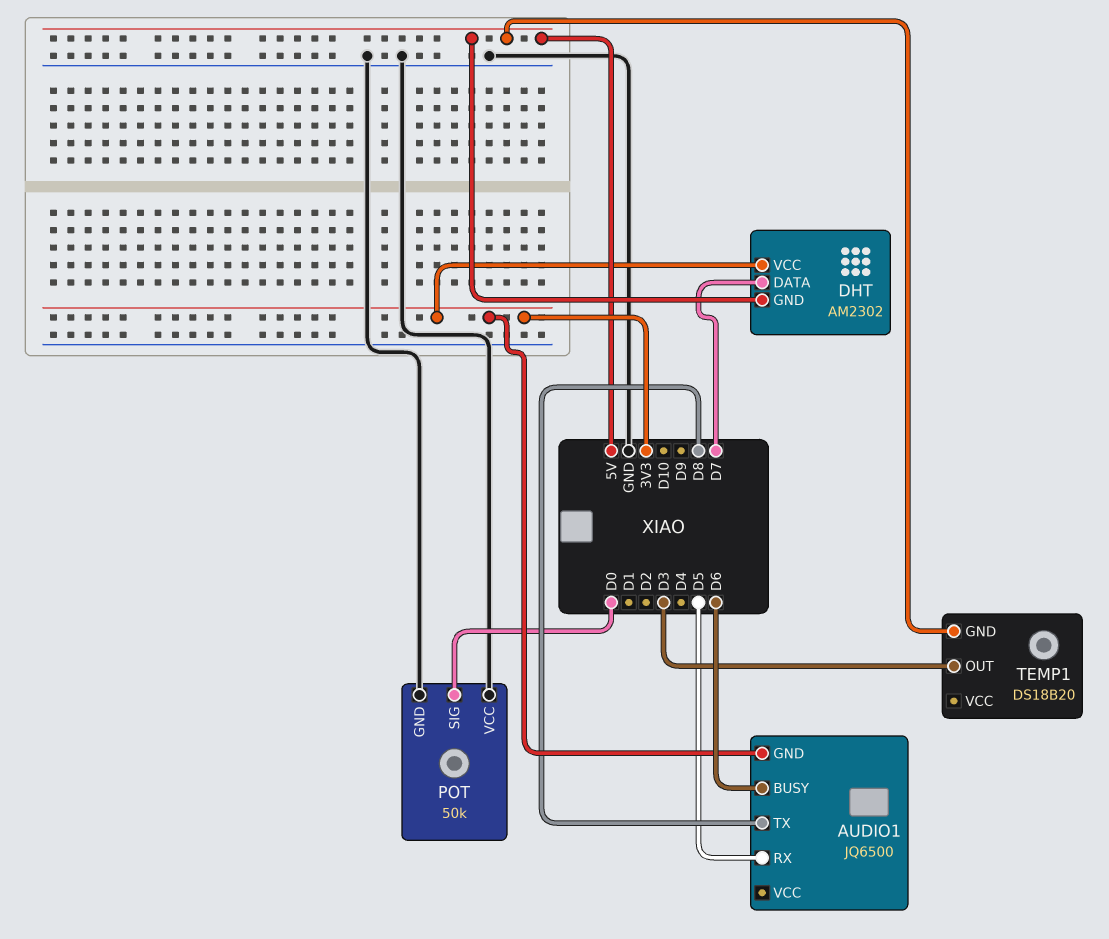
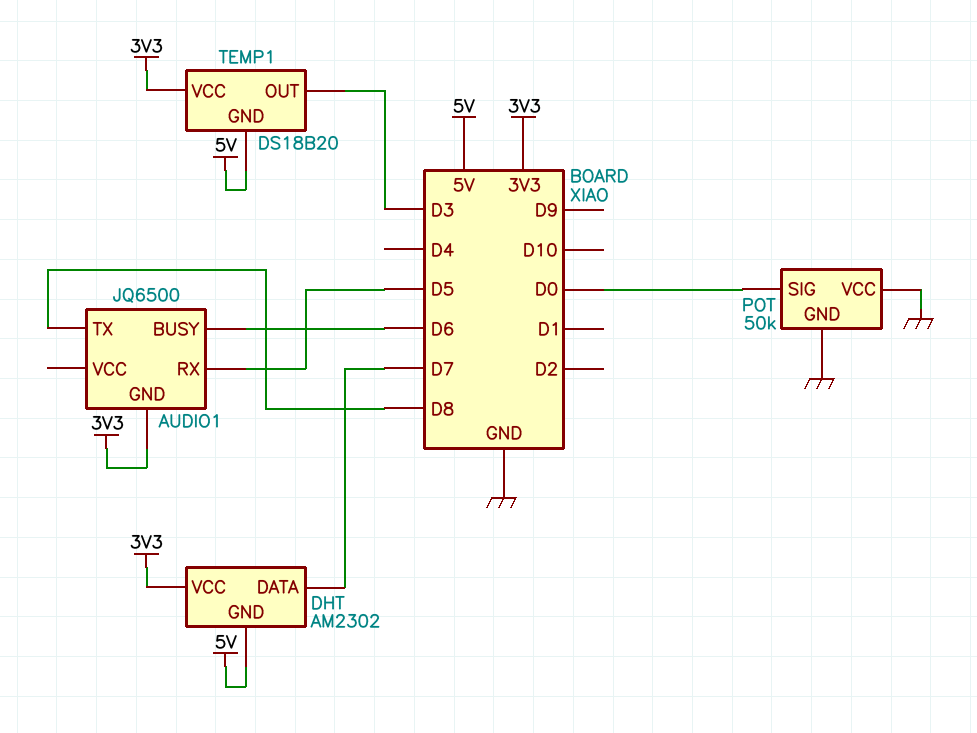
TEMP1 pin VCC: none -> 3V3

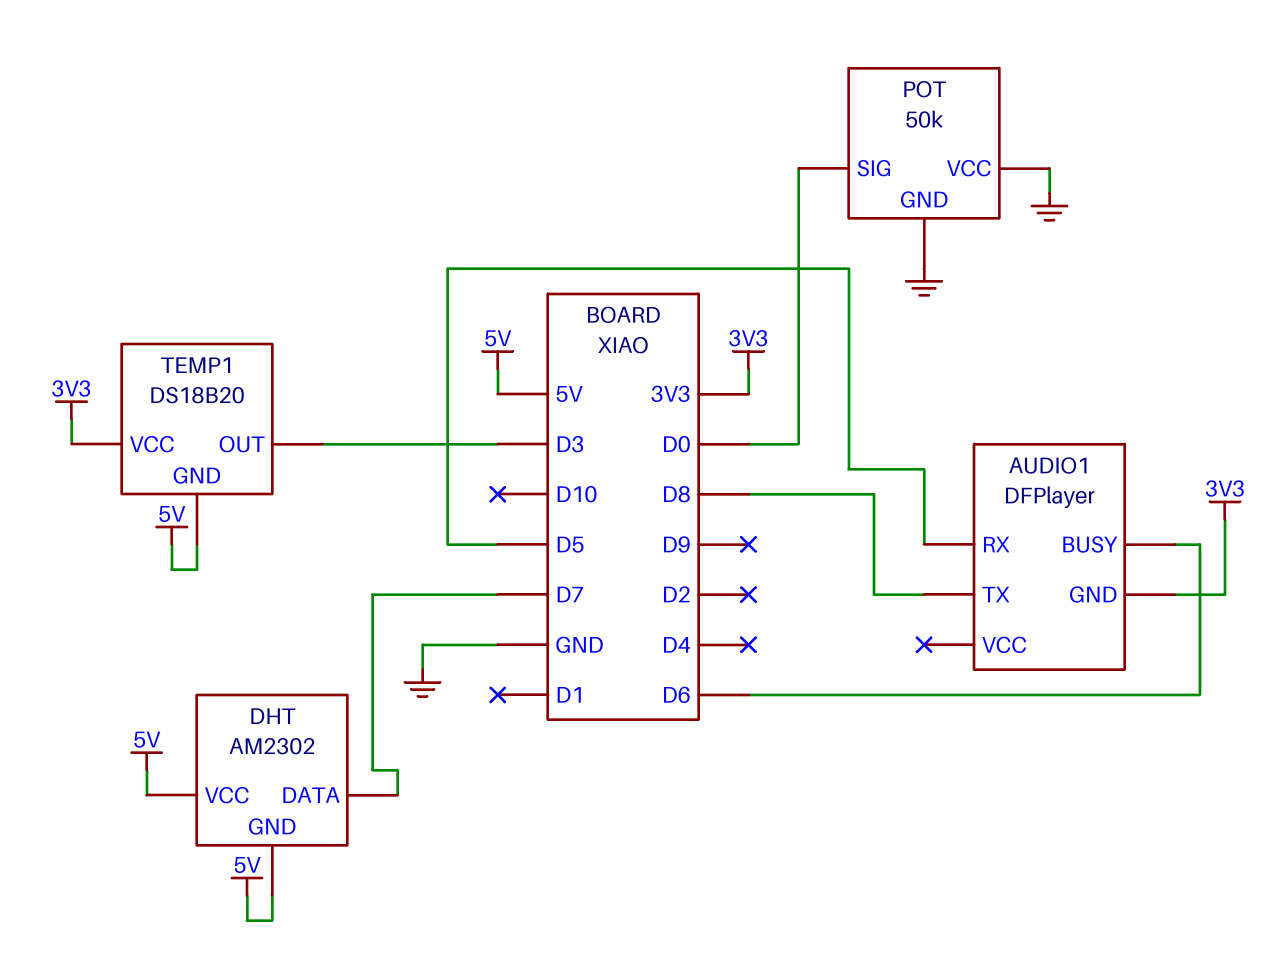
AUDIO1: JQ6500 -> DFPlayer
DHT pin VCC: 3V3 -> 5V

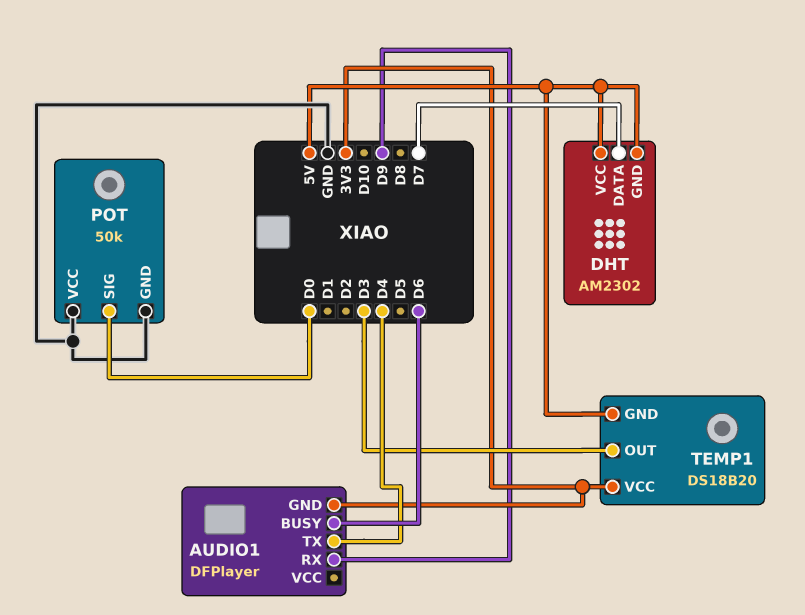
AUDIO1 pin RX: D5 -> D9
AUDIO1 pin TX: D8 -> D4

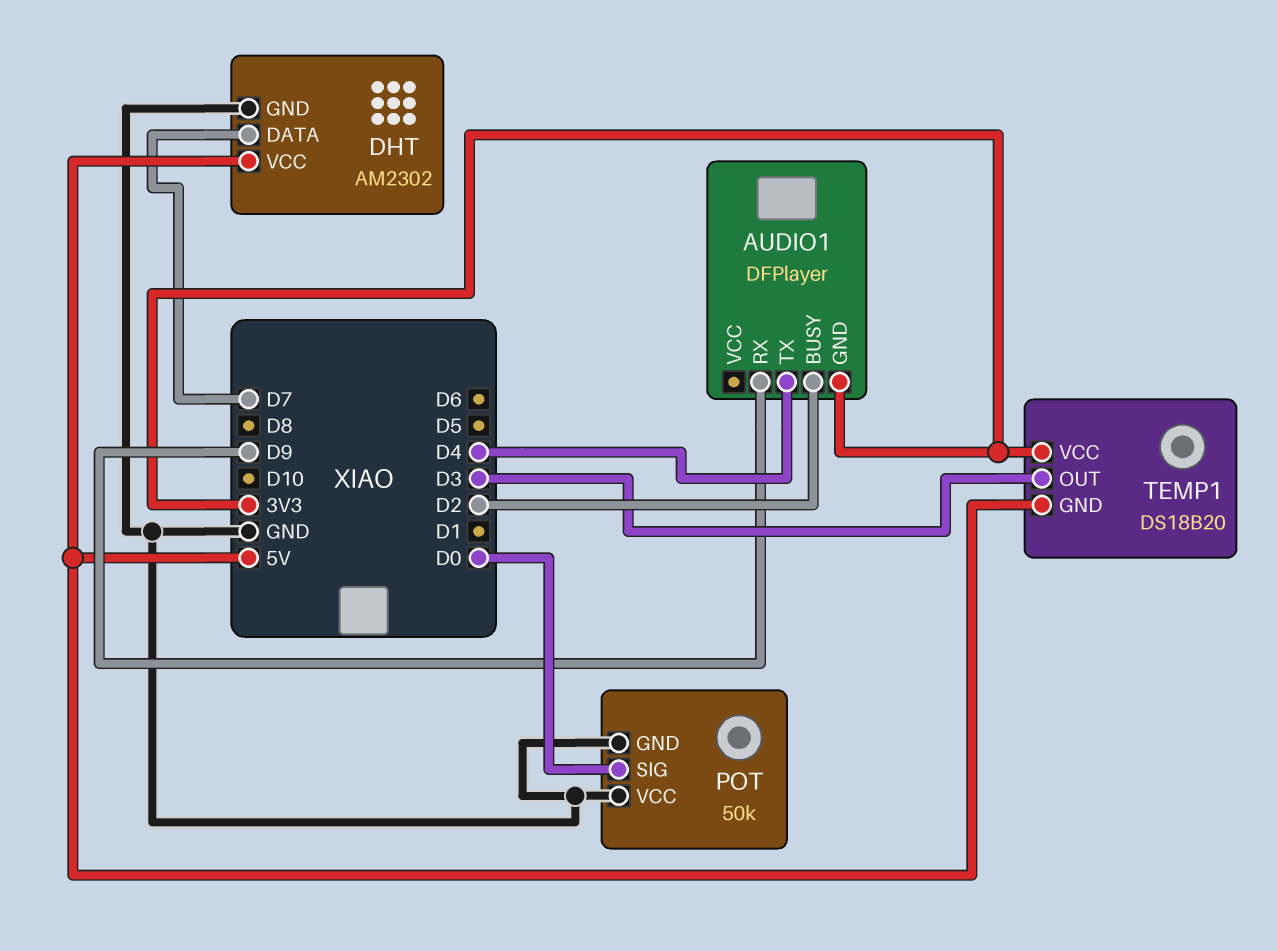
AUDIO1 pin BUSY: D6 -> D2
DHT pin GND: 5V -> GND

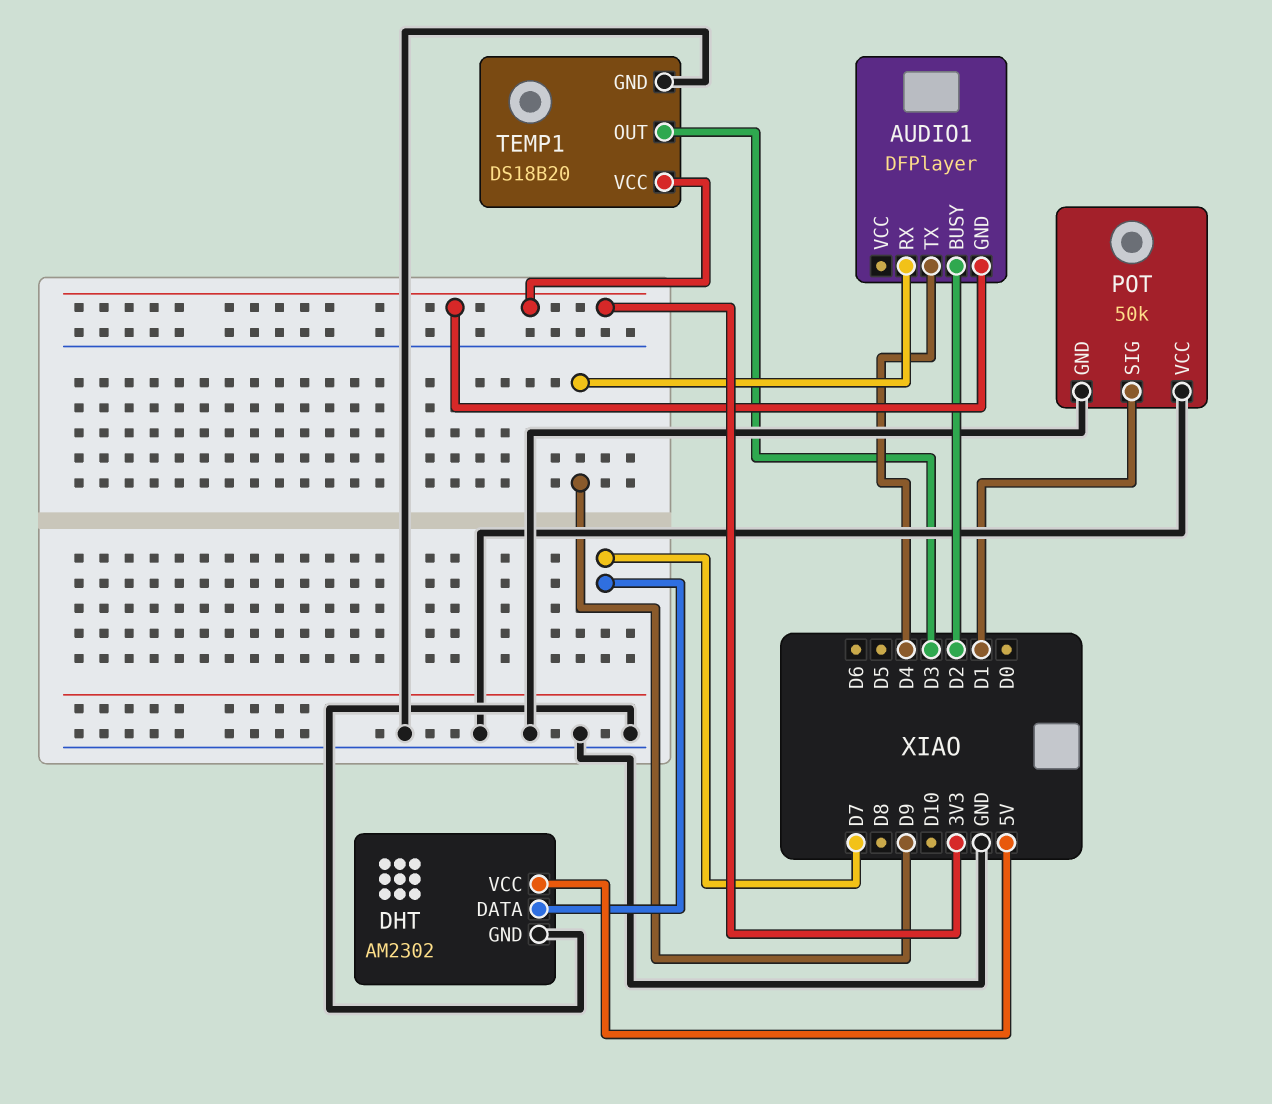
POT pin SIG: D0 -> D1
TEMP1 pin GND: 5V -> GND

